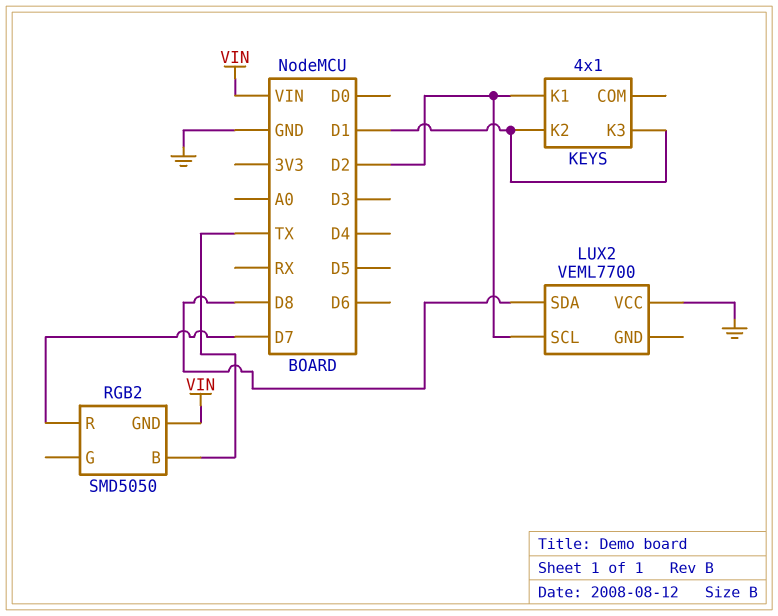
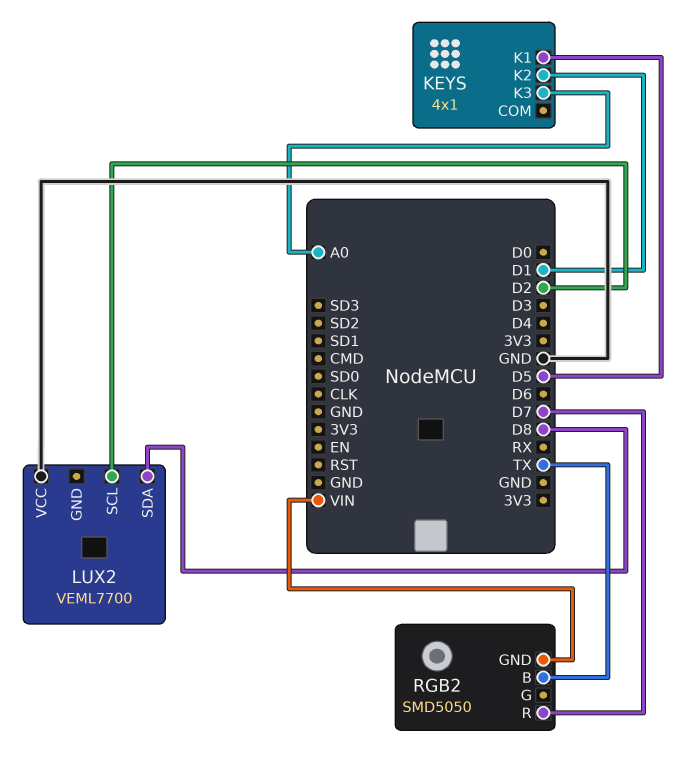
KEYS pin K1: D2 -> D5
KEYS pin K3: D1 -> A0

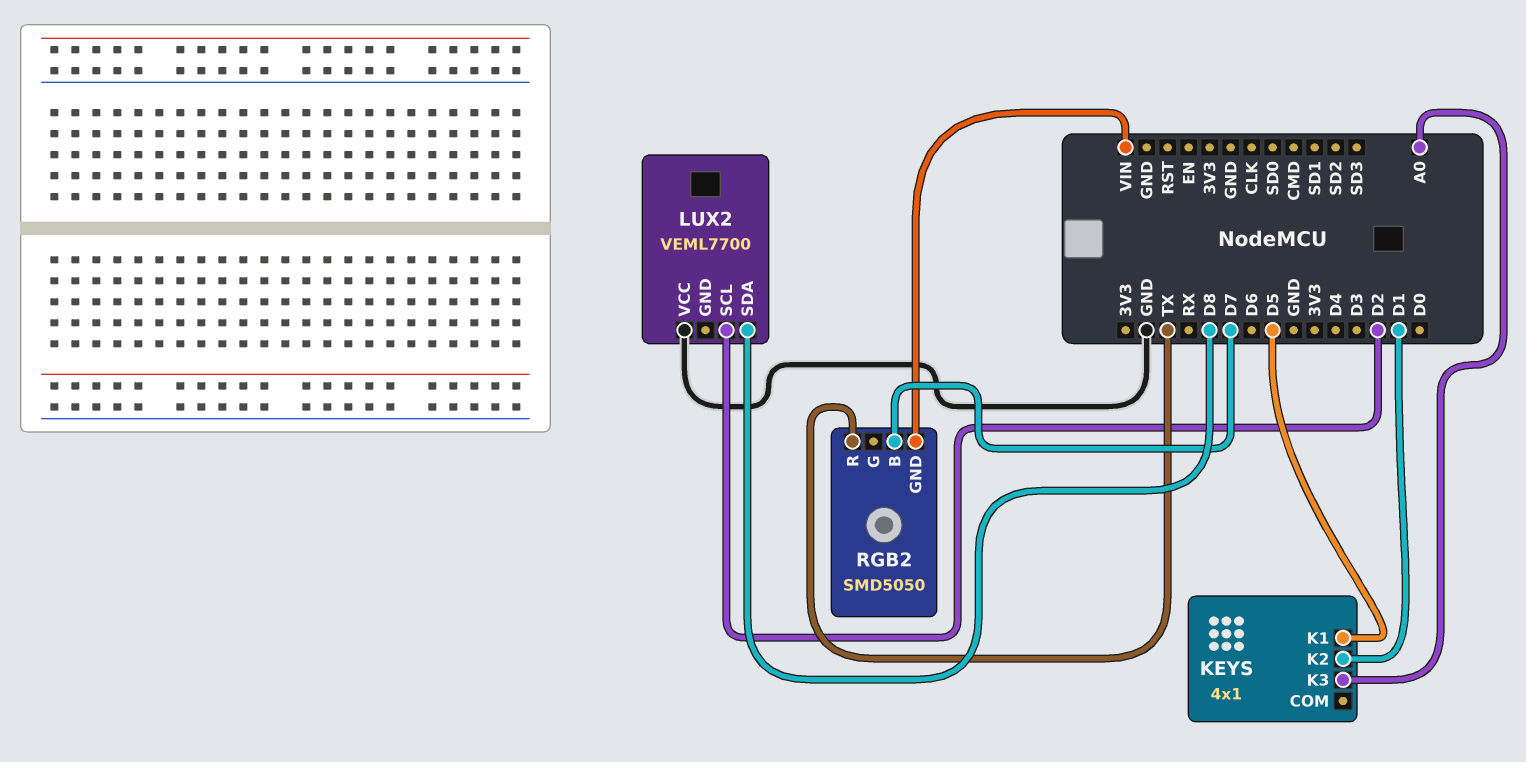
RGB2 pin B: TX -> D7
RGB2 pin R: D7 -> TX

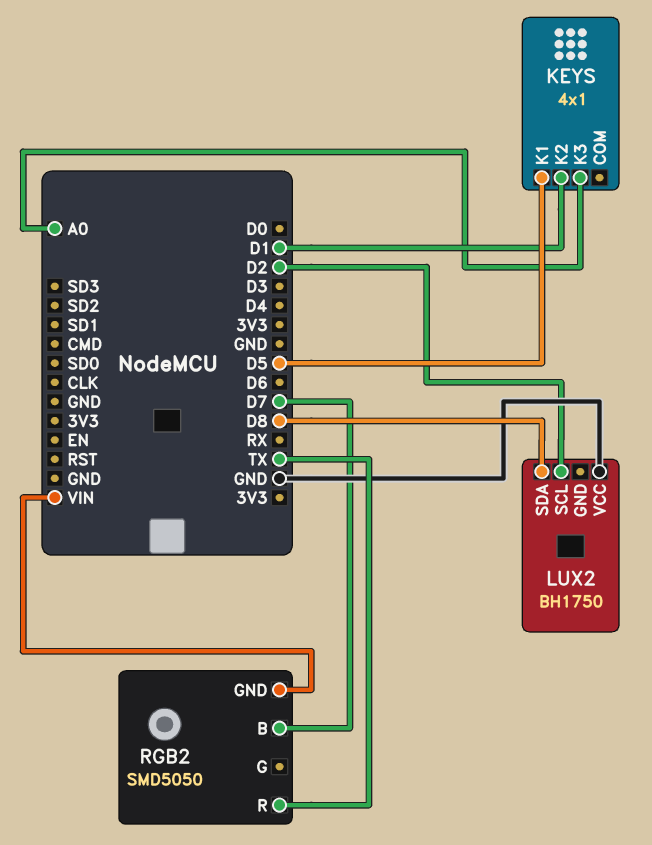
LUX2: VEML7700 -> BH1750

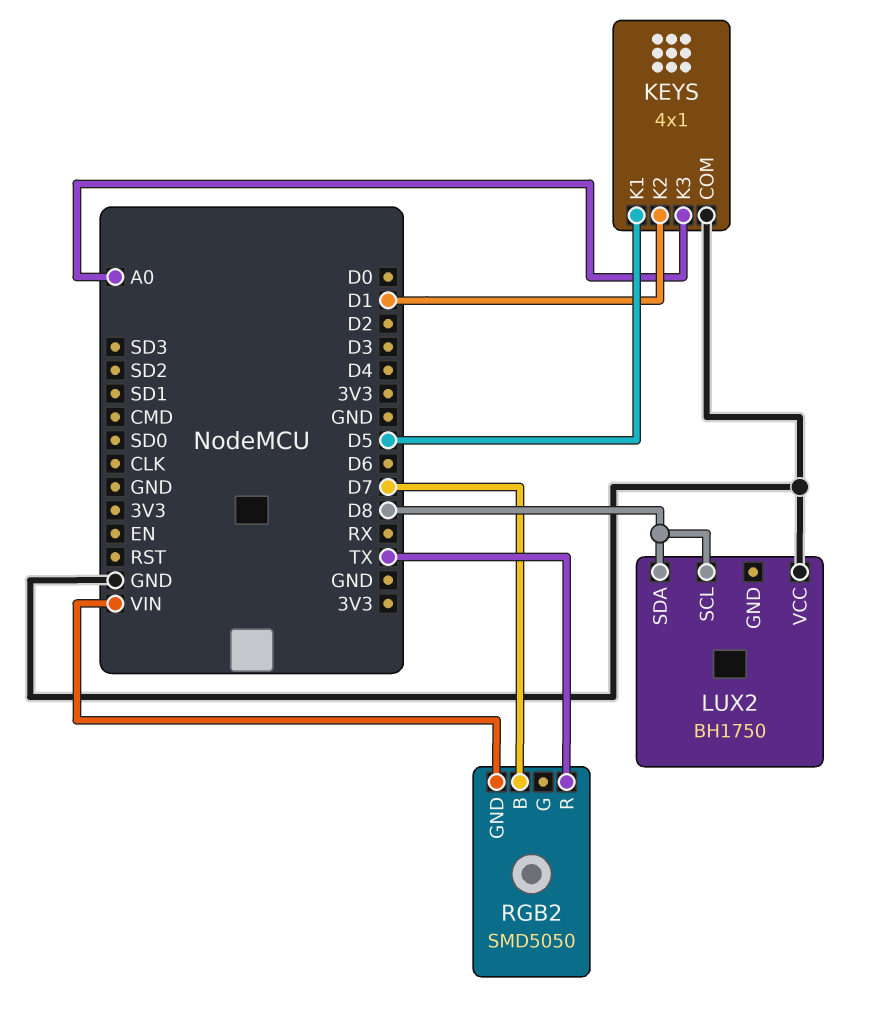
KEYS pin COM: none -> GND
LUX2 pin SCL: D2 -> D8

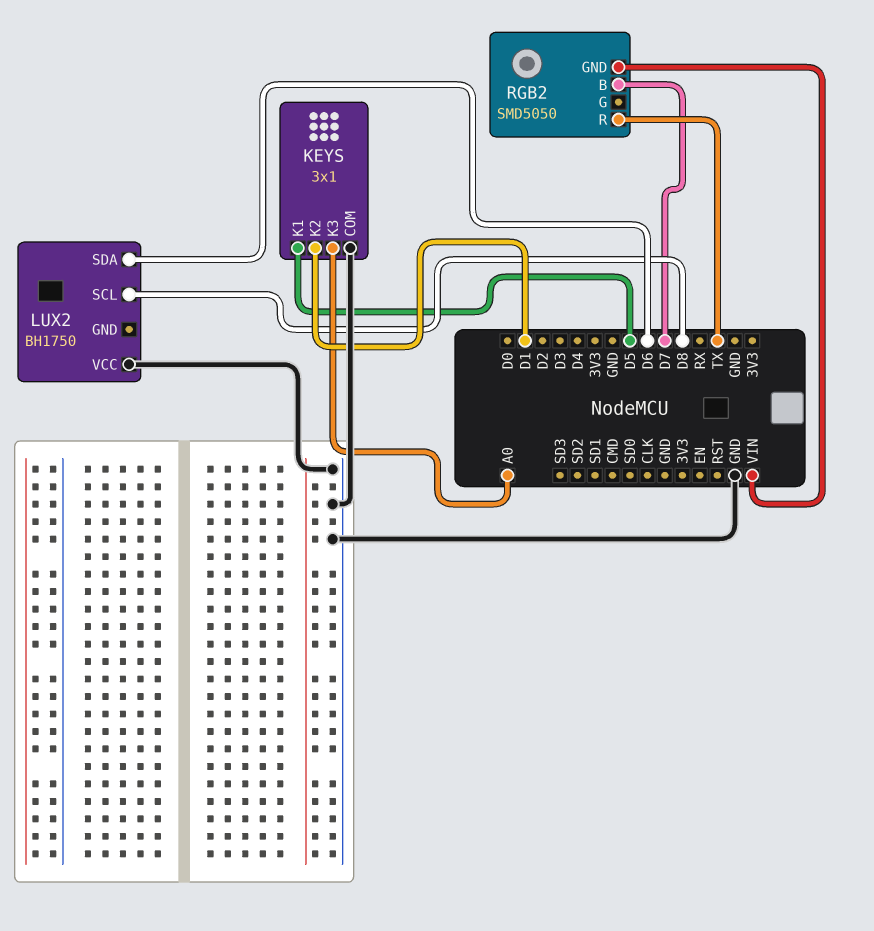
KEYS: 4x1 -> 3x1
LUX2 pin SDA: D8 -> D6

